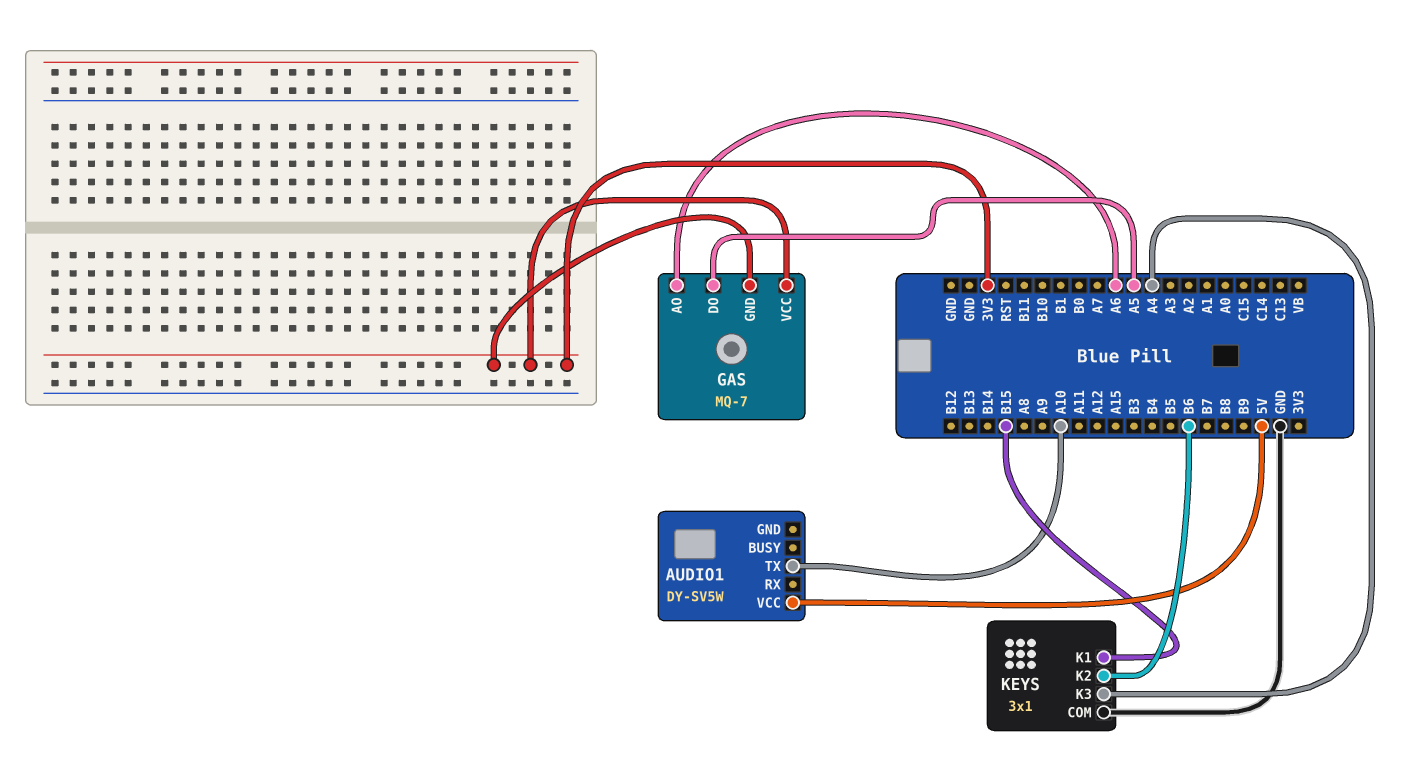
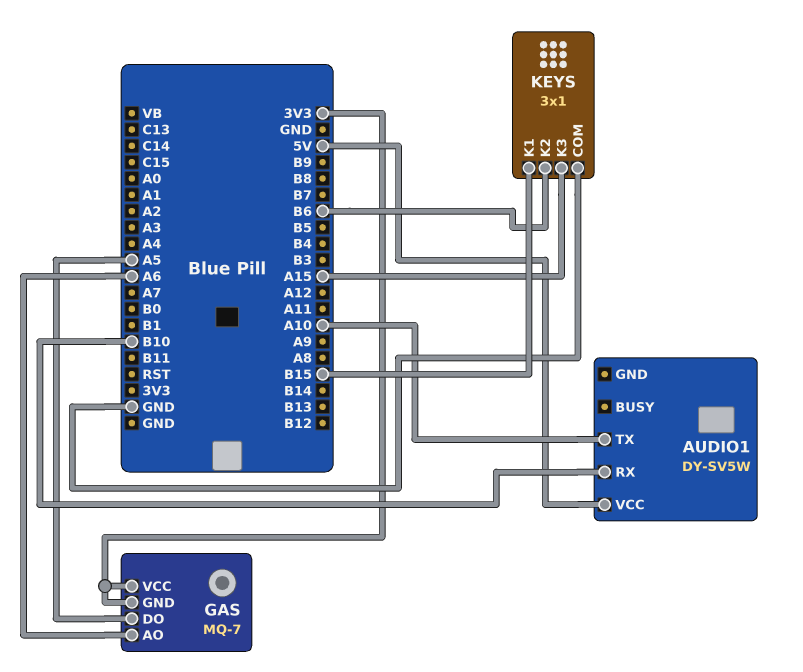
AUDIO1 pin RX: none -> B10
KEYS pin K3: A4 -> A15

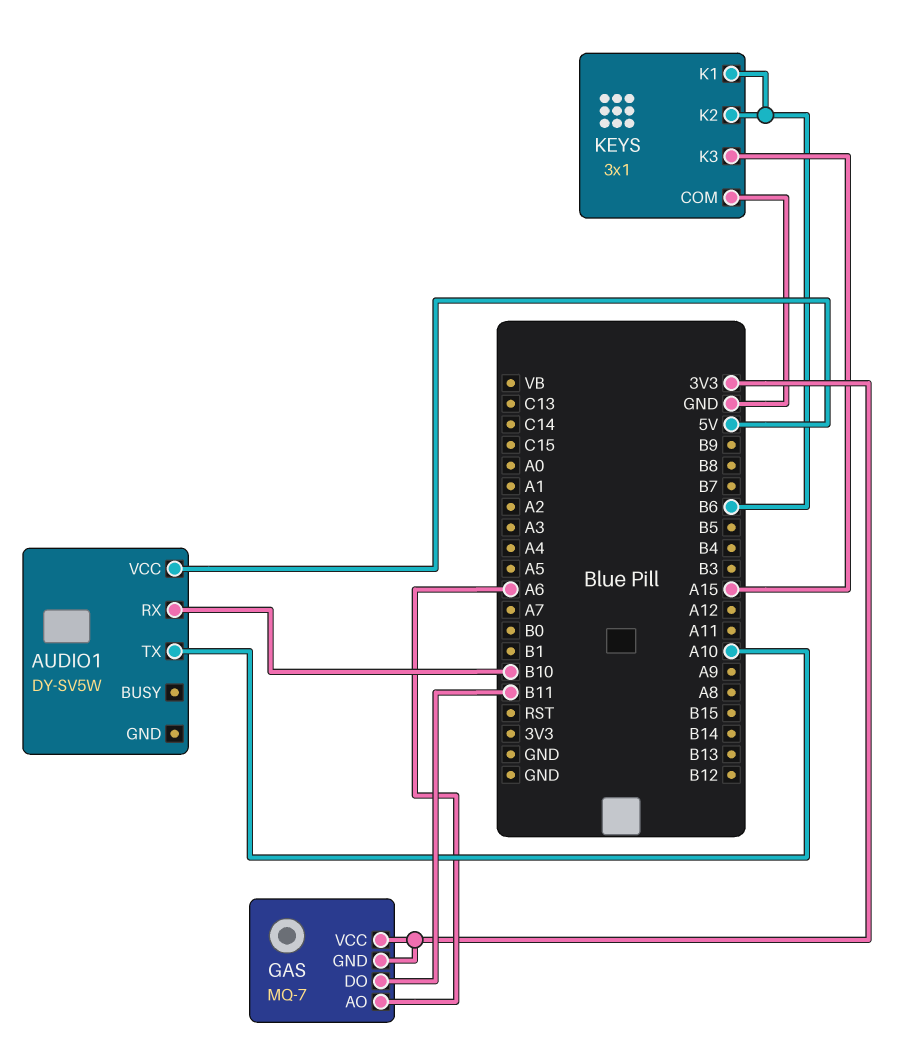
GAS pin DO: A5 -> B11
KEYS pin K1: B15 -> B6

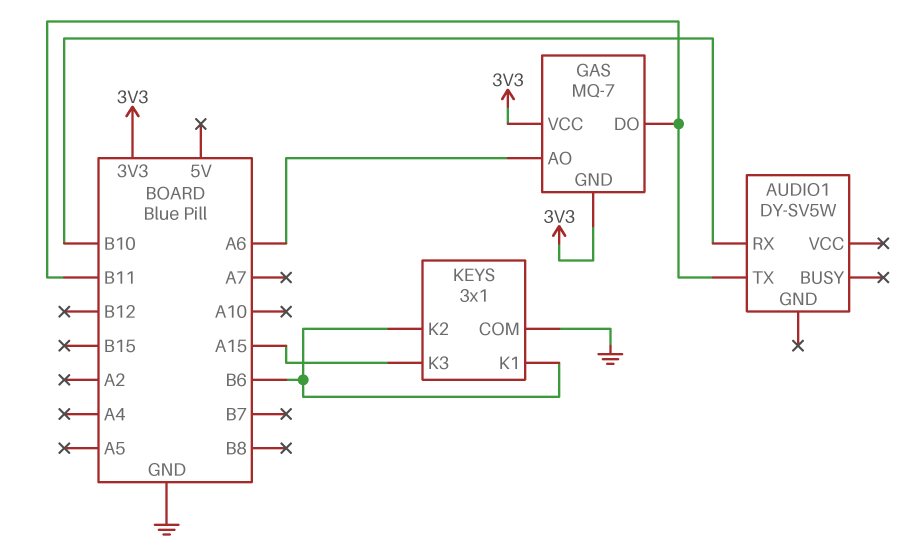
AUDIO1 pin TX: A10 -> B11
AUDIO1 pin VCC: 5V -> none

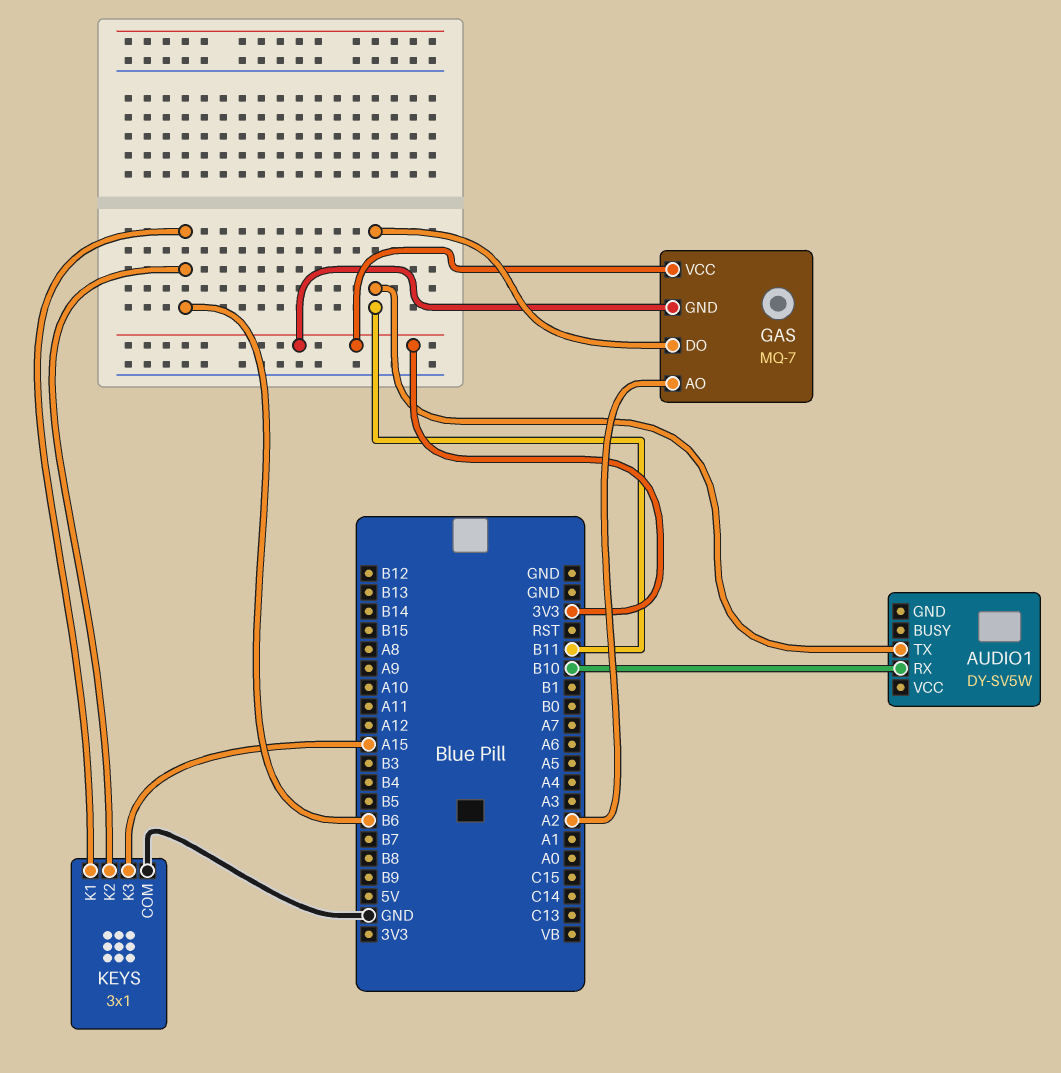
GAS pin AO: A6 -> A2

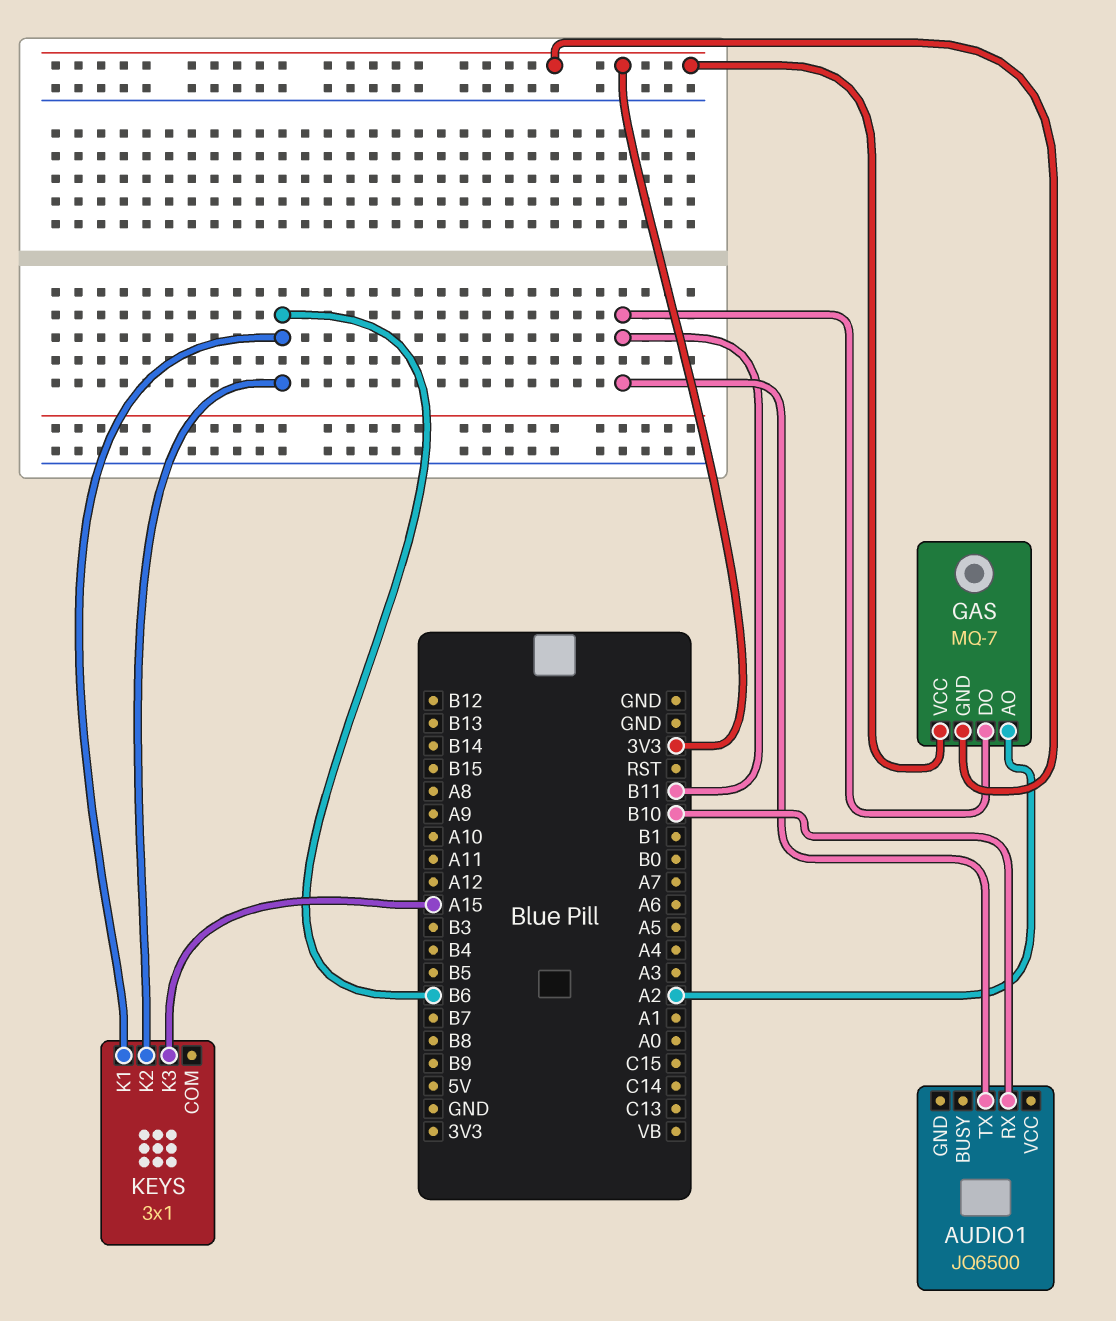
AUDIO1: DY-SV5W -> JQ6500
KEYS pin COM: GND -> none

